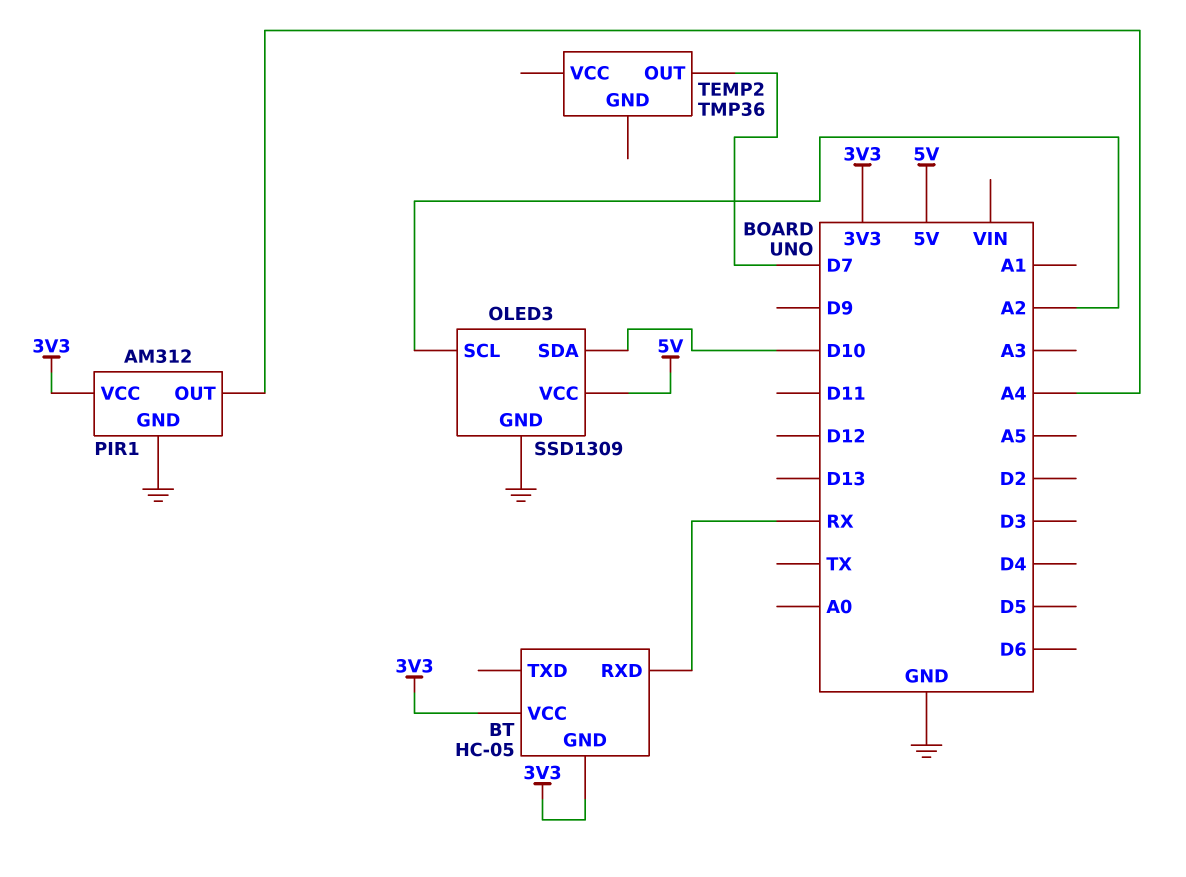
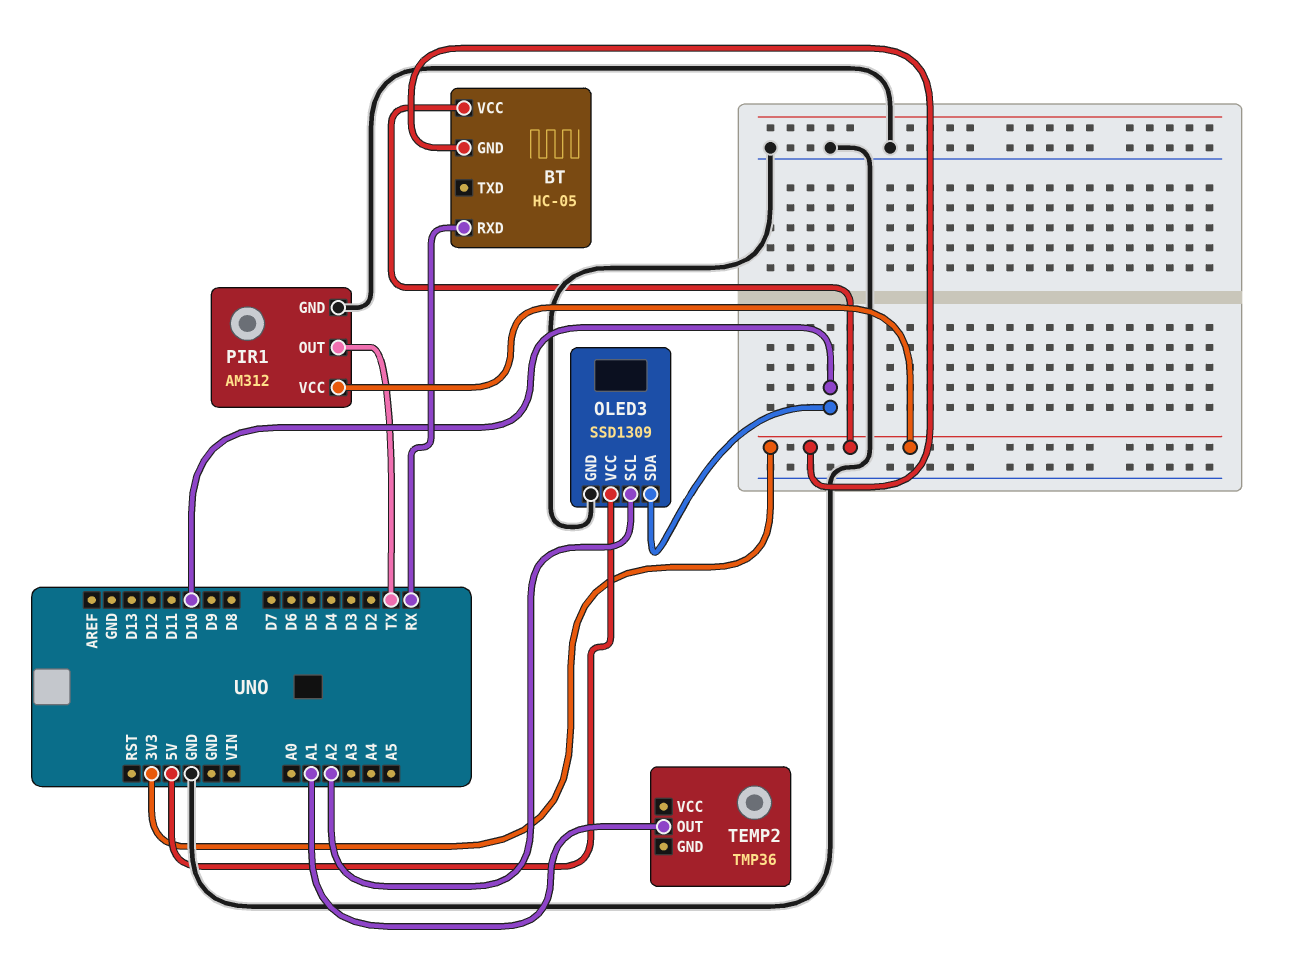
PIR1 pin OUT: A4 -> TX
TEMP2 pin OUT: D7 -> A1

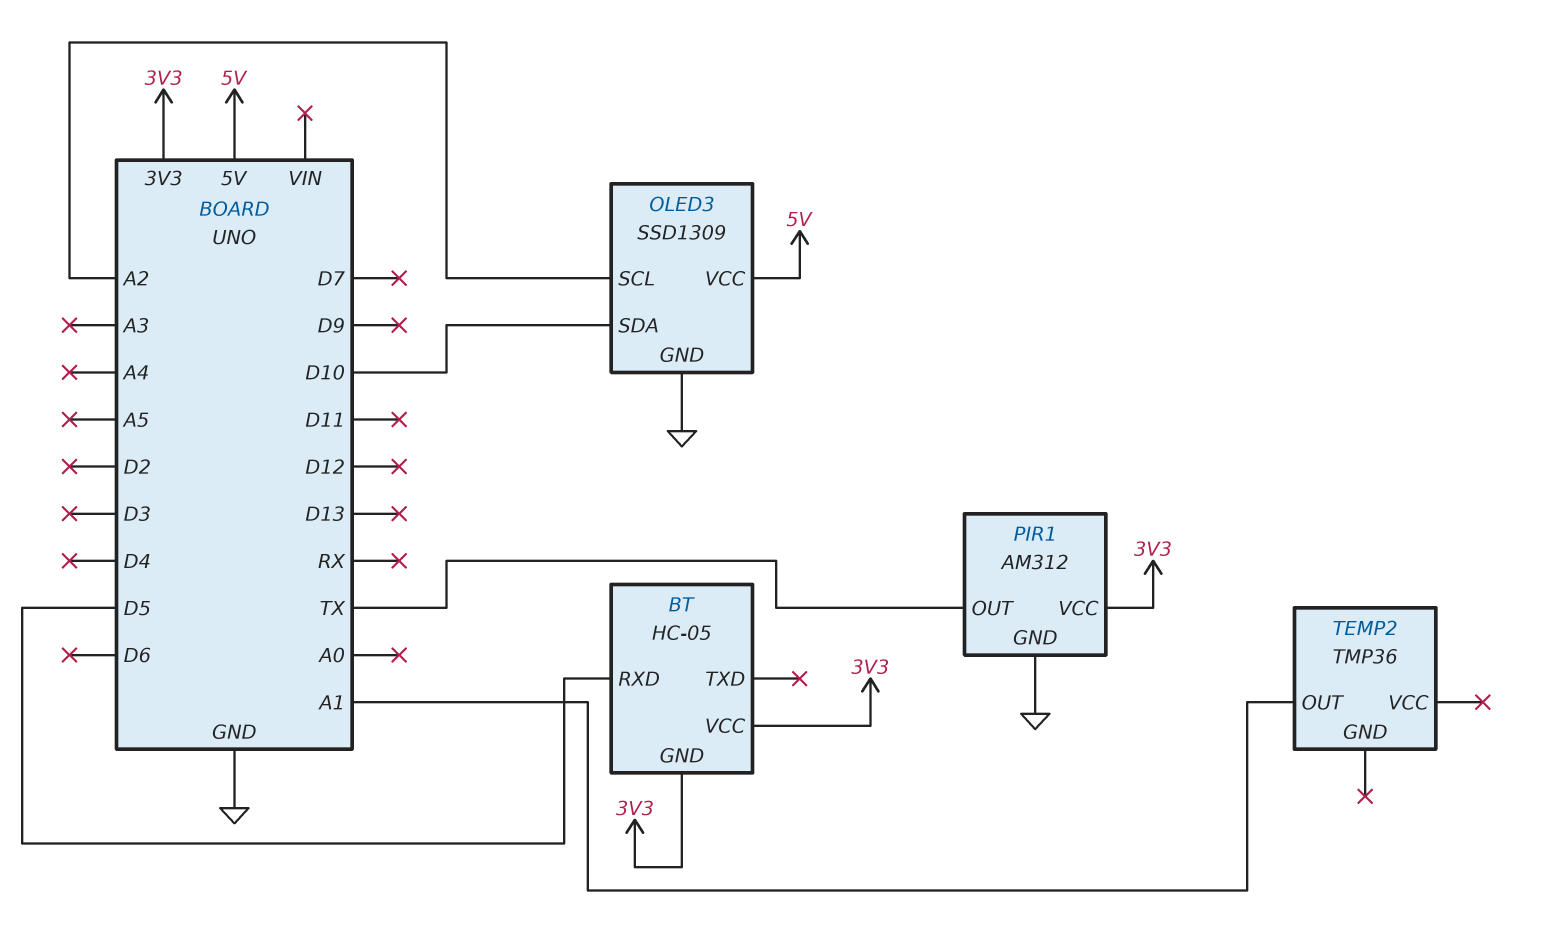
BT pin RXD: RX -> D5

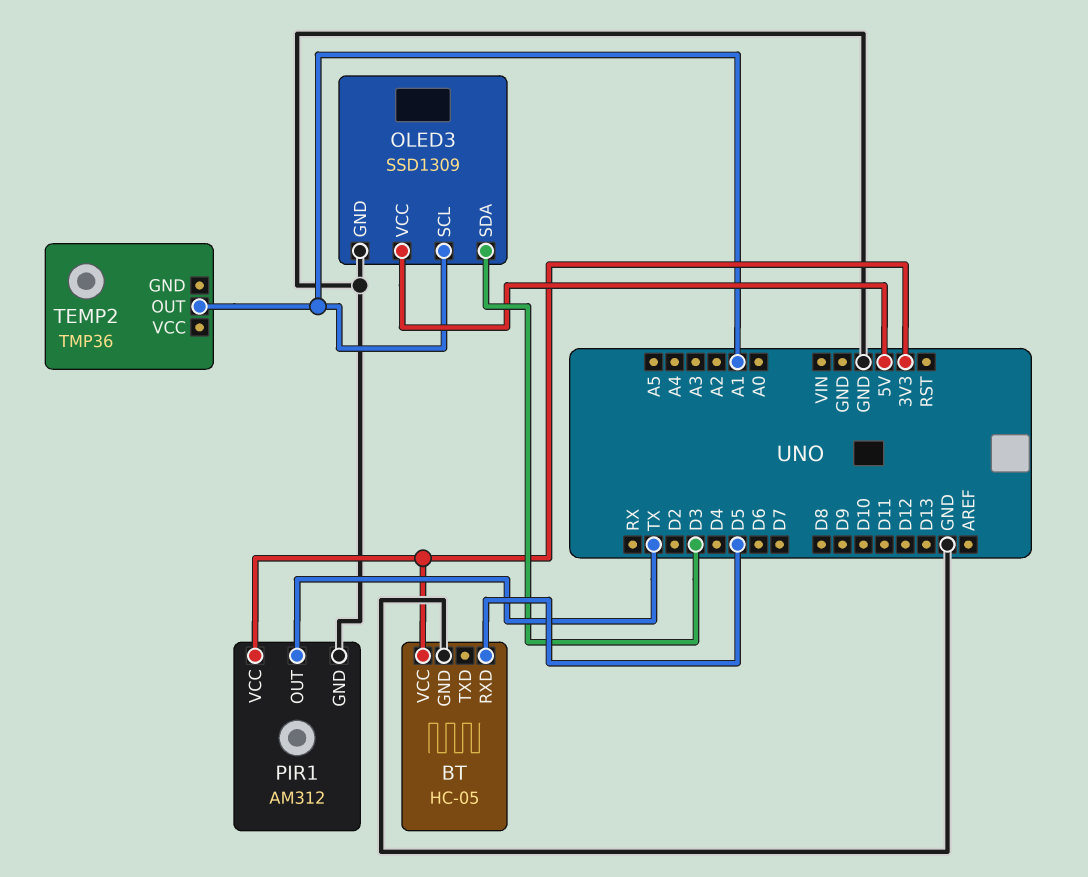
BT pin GND: 3V3 -> GND
OLED3 pin SCL: A2 -> A1
OLED3 pin SDA: D10 -> D3

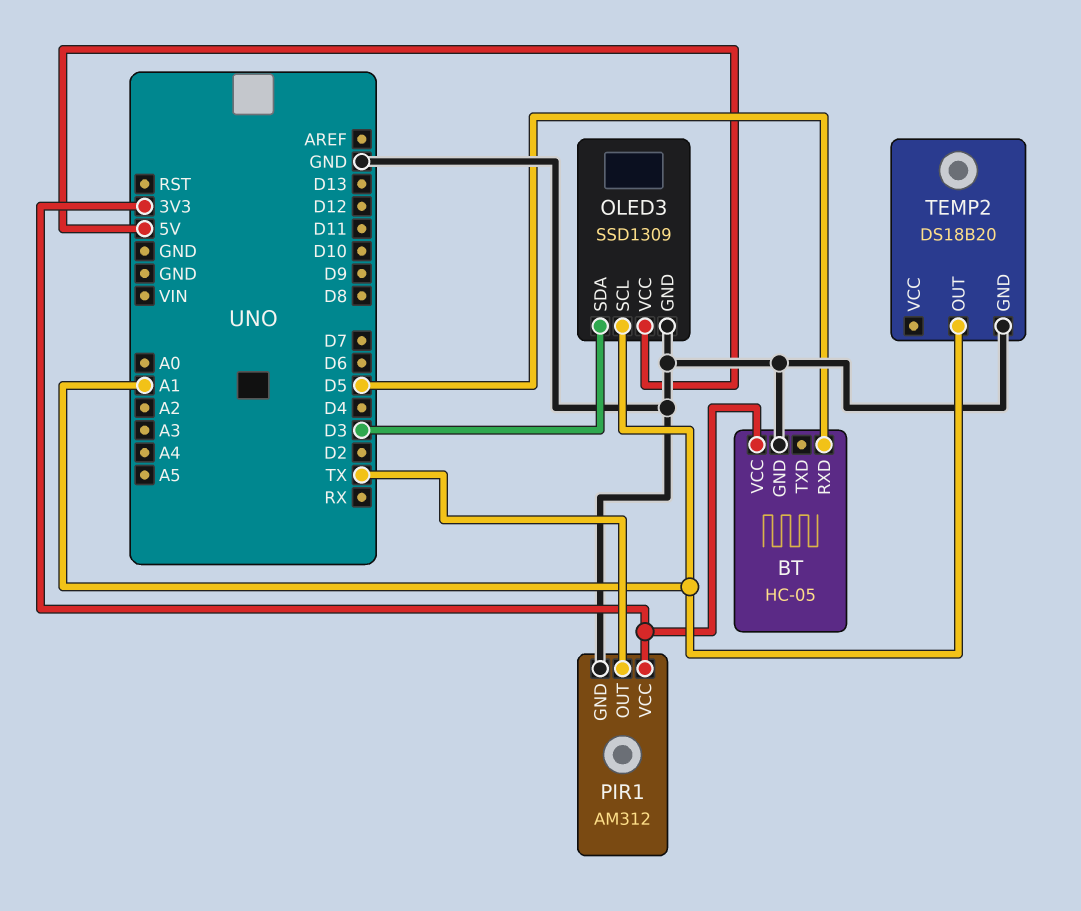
TEMP2: TMP36 -> DS18B20
TEMP2 pin GND: none -> GND

